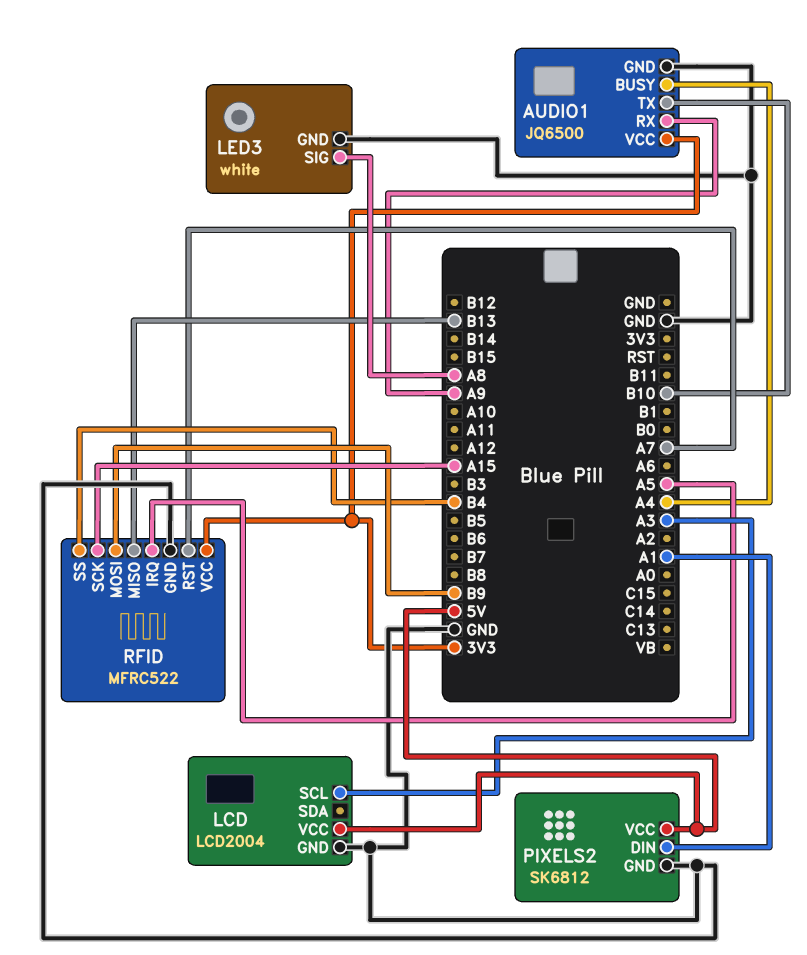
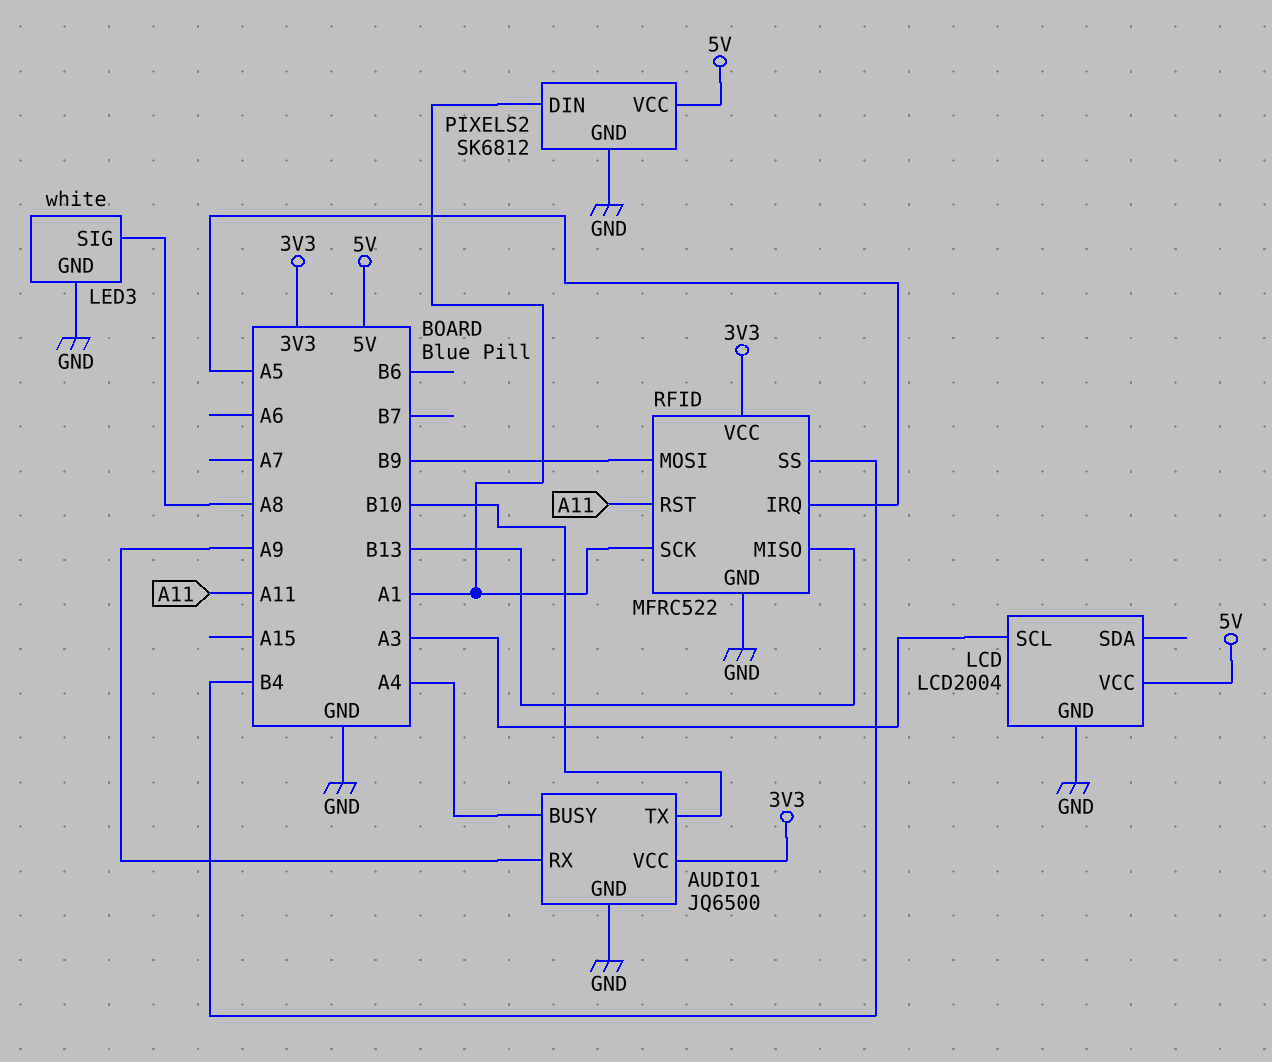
RFID pin RST: A7 -> A11
RFID pin SCK: A15 -> A1

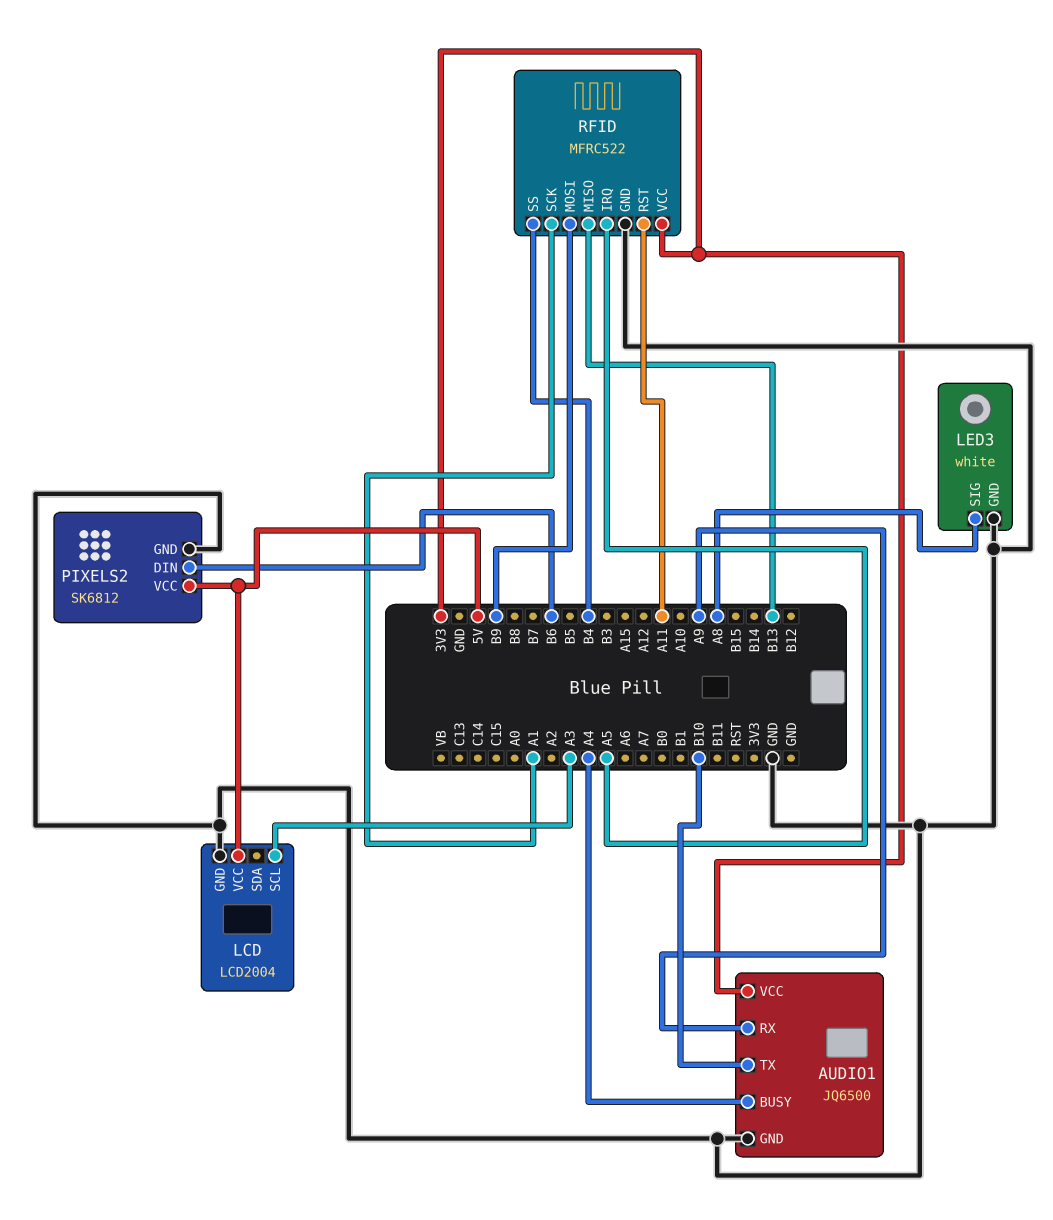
PIXELS2 pin DIN: A1 -> B6

